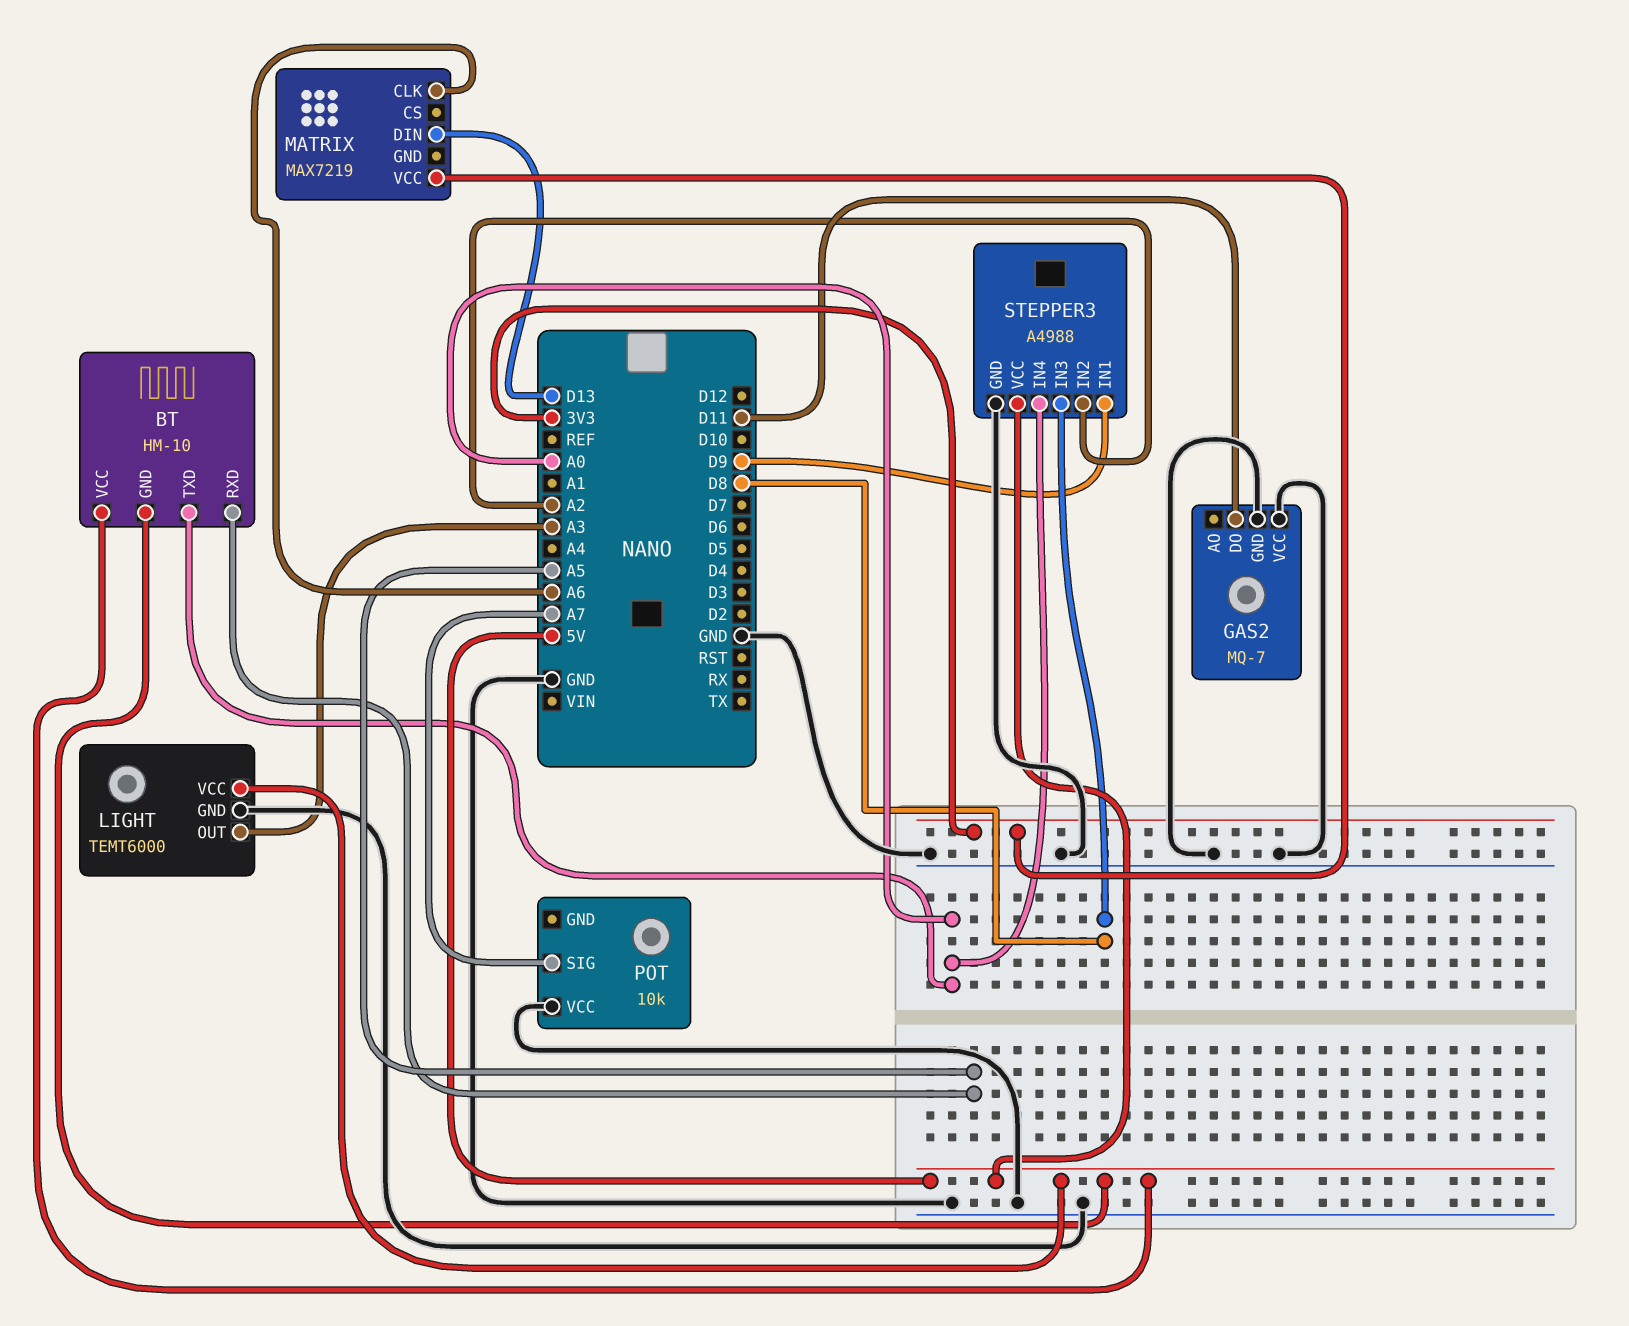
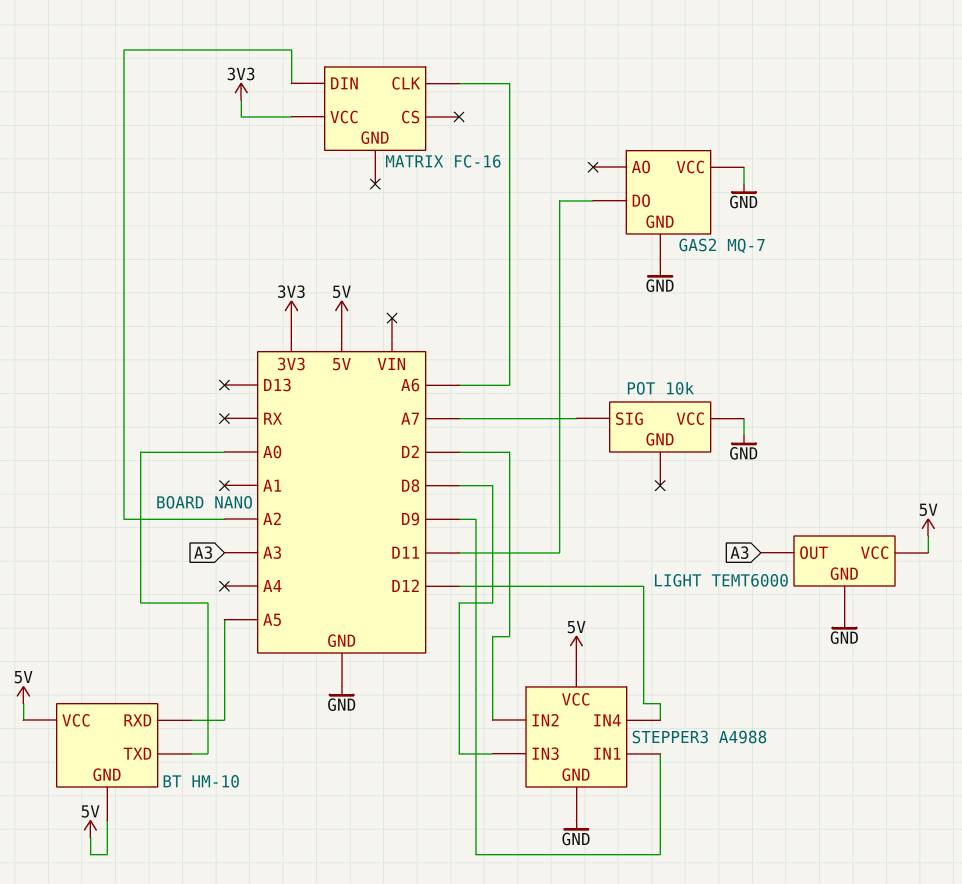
MATRIX: MAX7219 -> FC-16
MATRIX pin DIN: D13 -> A2
STEPPER3 pin IN2: A2 -> D2
STEPPER3 pin IN4: A0 -> D12

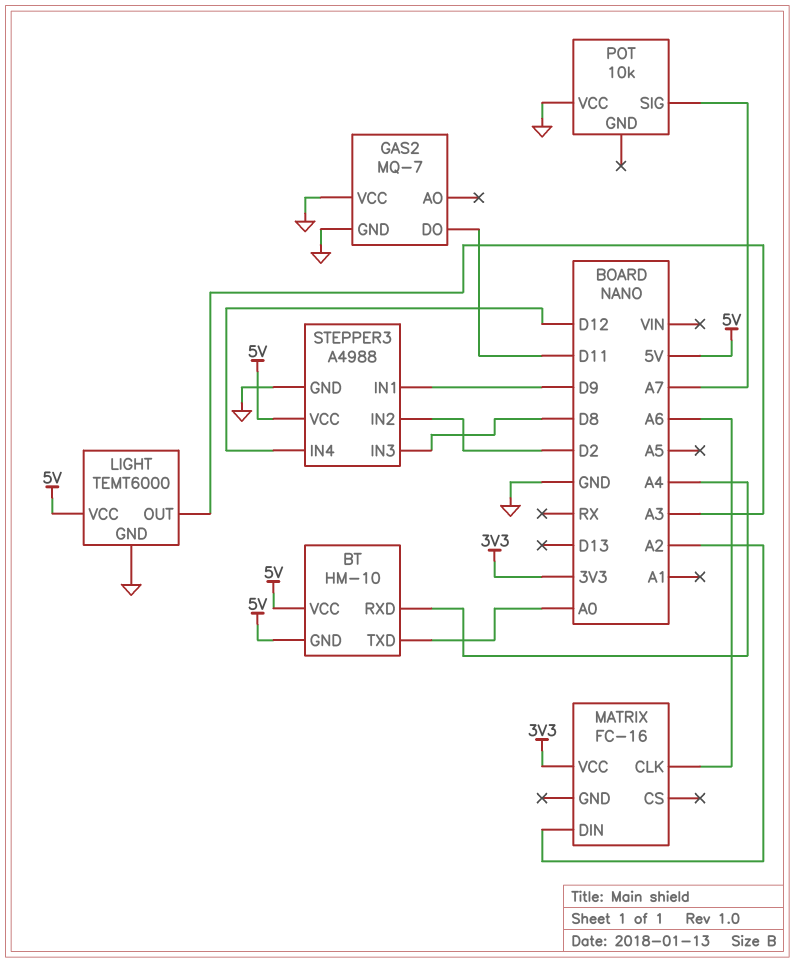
BT pin RXD: A5 -> A4

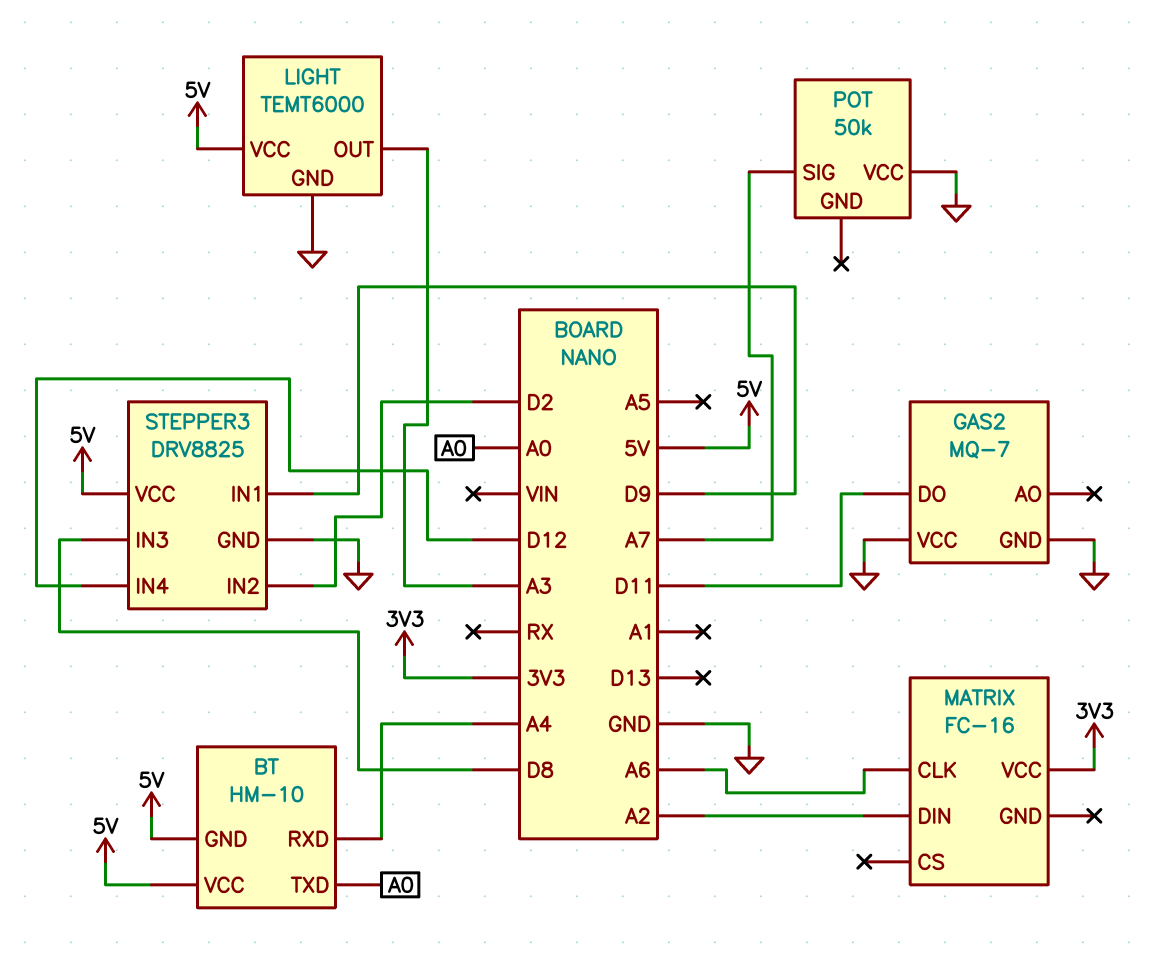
POT: 10k -> 50k
STEPPER3: A4988 -> DRV8825

